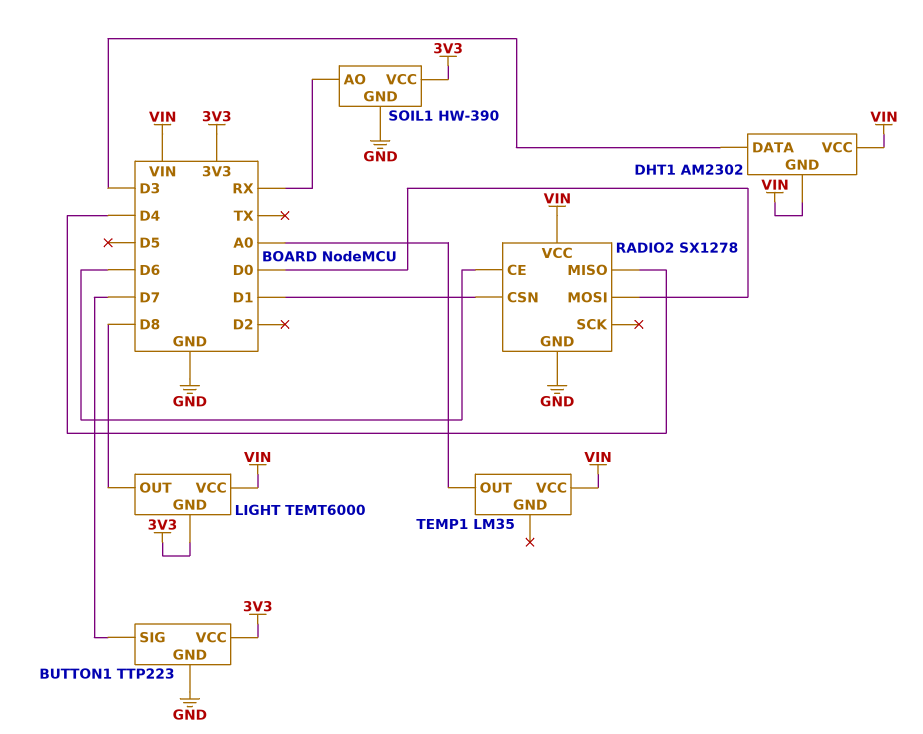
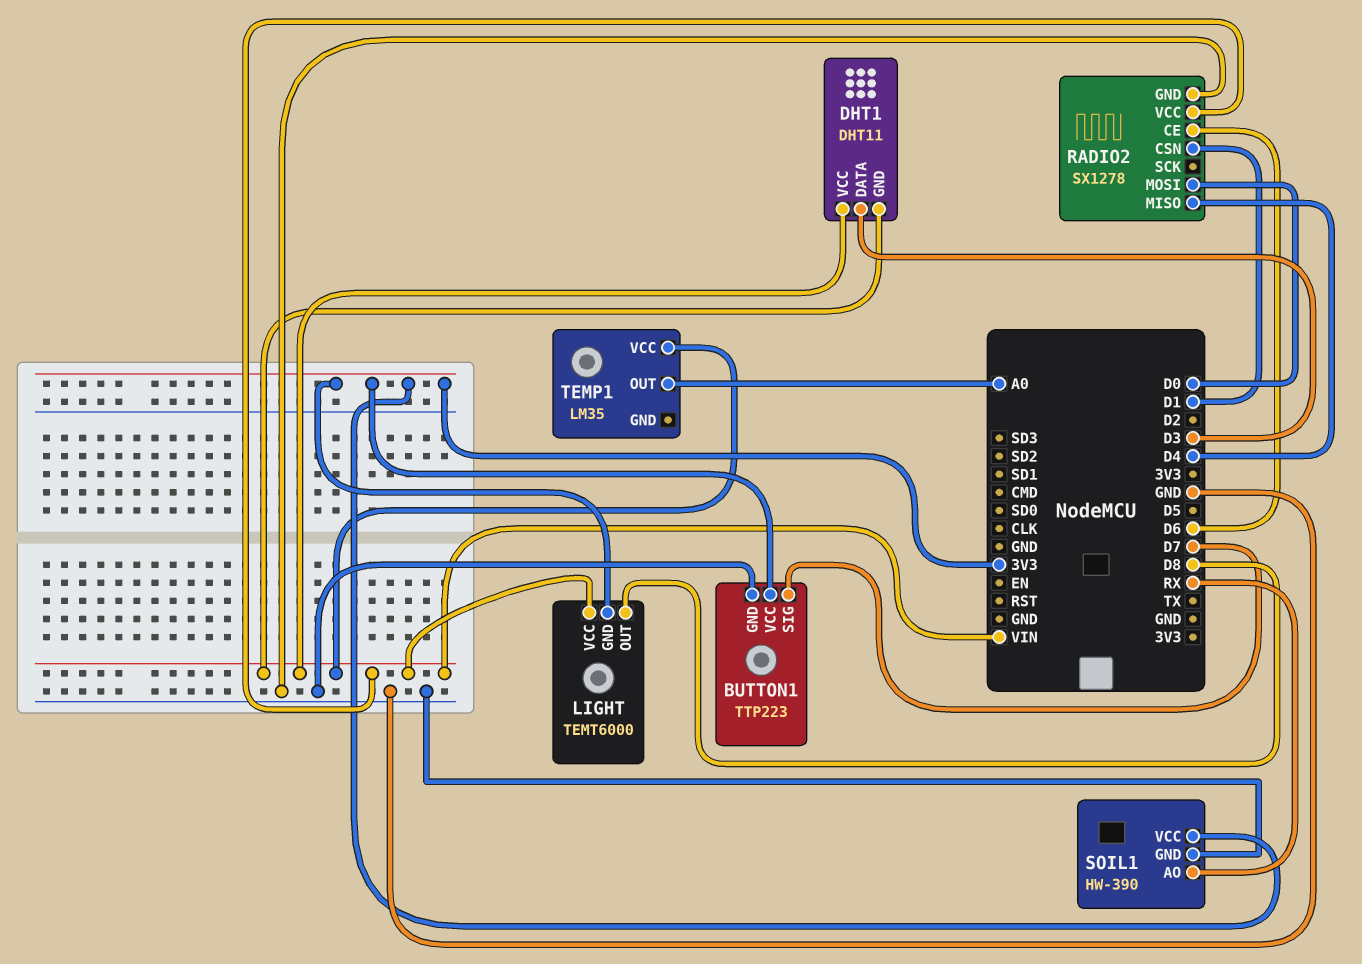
DHT1: AM2302 -> DHT11

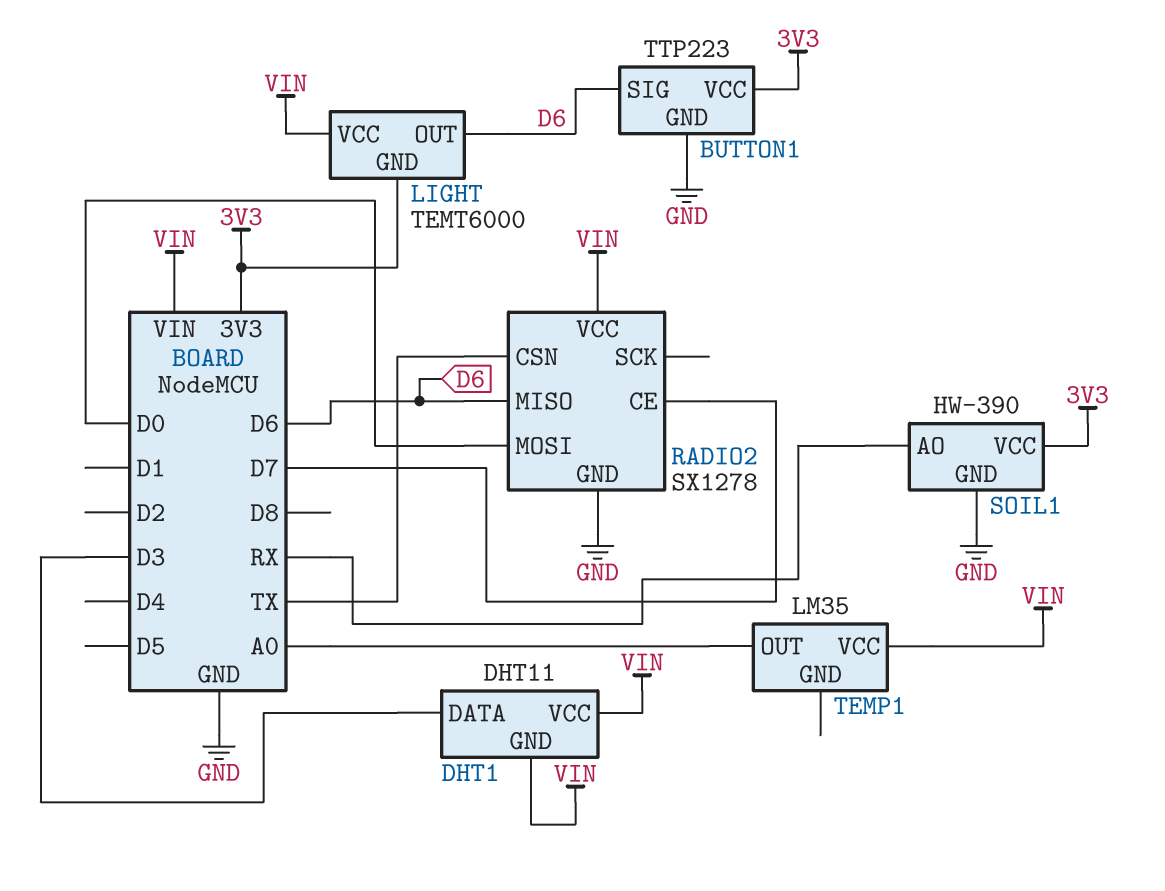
BUTTON1 pin SIG: D7 -> D6
LIGHT pin OUT: D8 -> D6
RADIO2 pin CE: D6 -> D7
RADIO2 pin CSN: D1 -> TX
RADIO2 pin MISO: D4 -> D6

